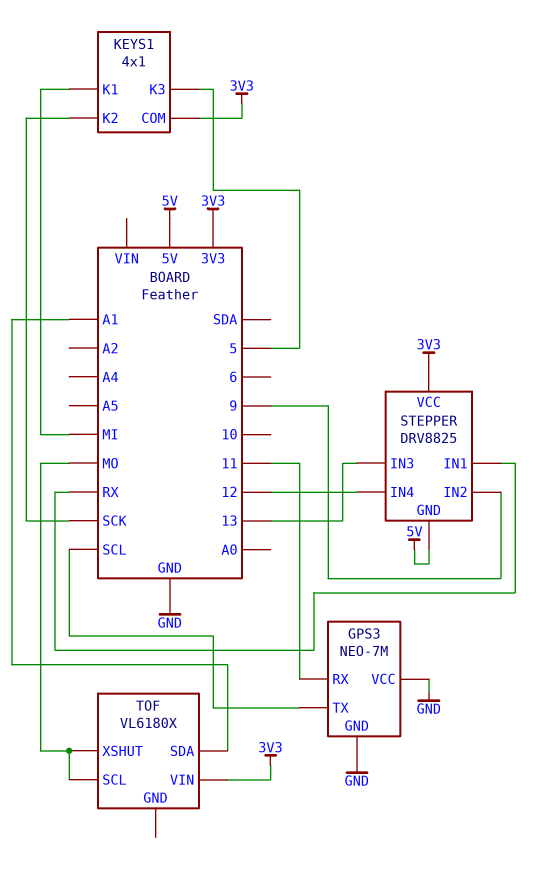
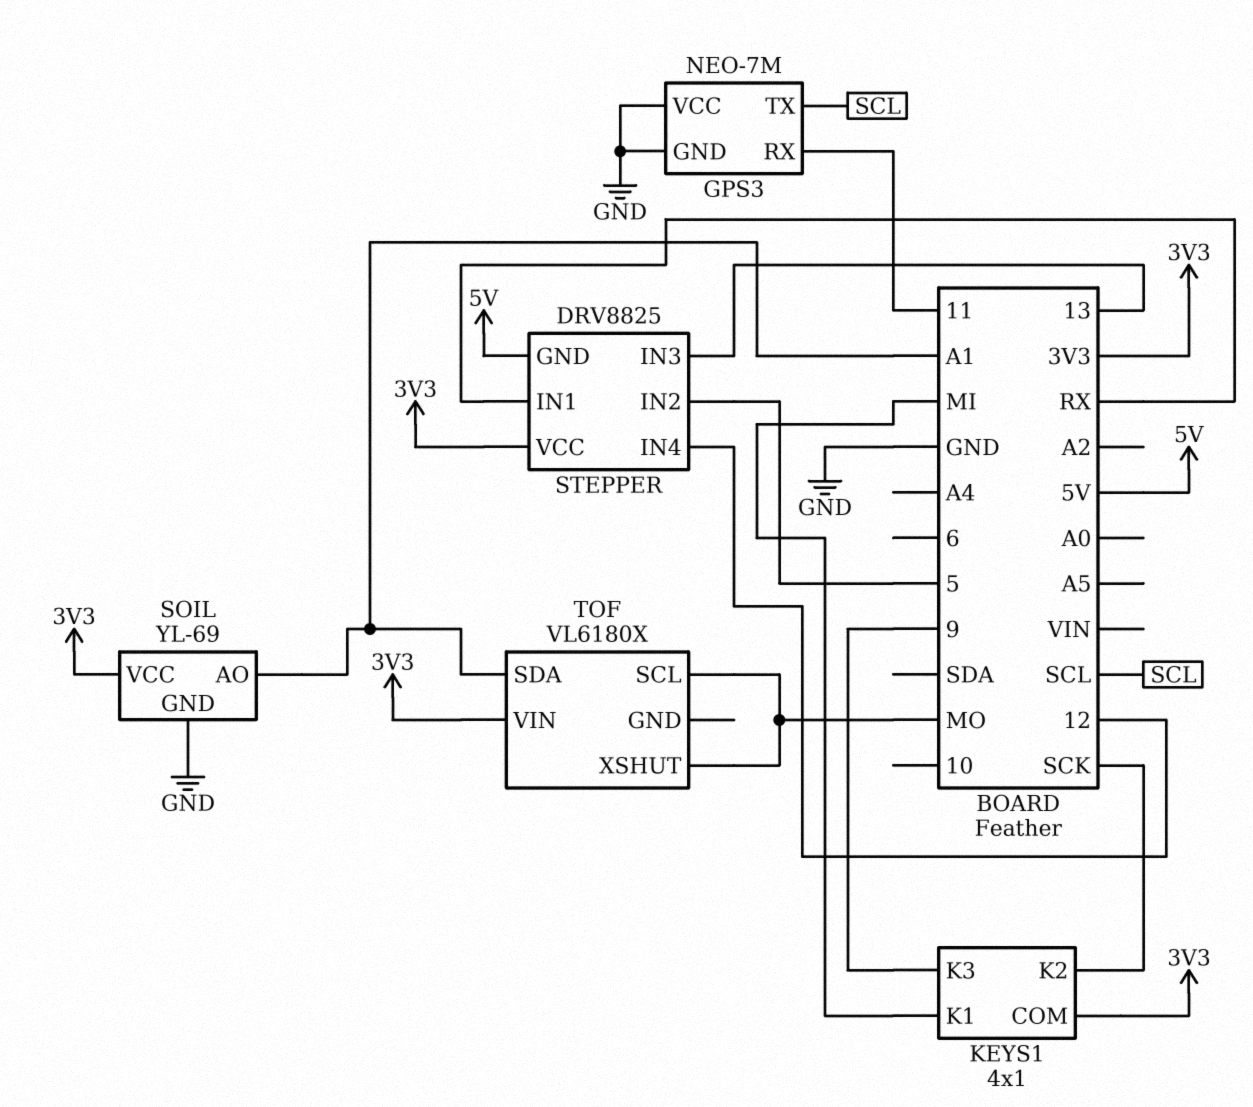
KEYS1 pin K3: 5 -> 9
SOIL: none -> YL-69
SOIL pin AO: none -> A1
SOIL pin GND: none -> GND
SOIL pin VCC: none -> 3V3
STEPPER pin IN2: 9 -> 5

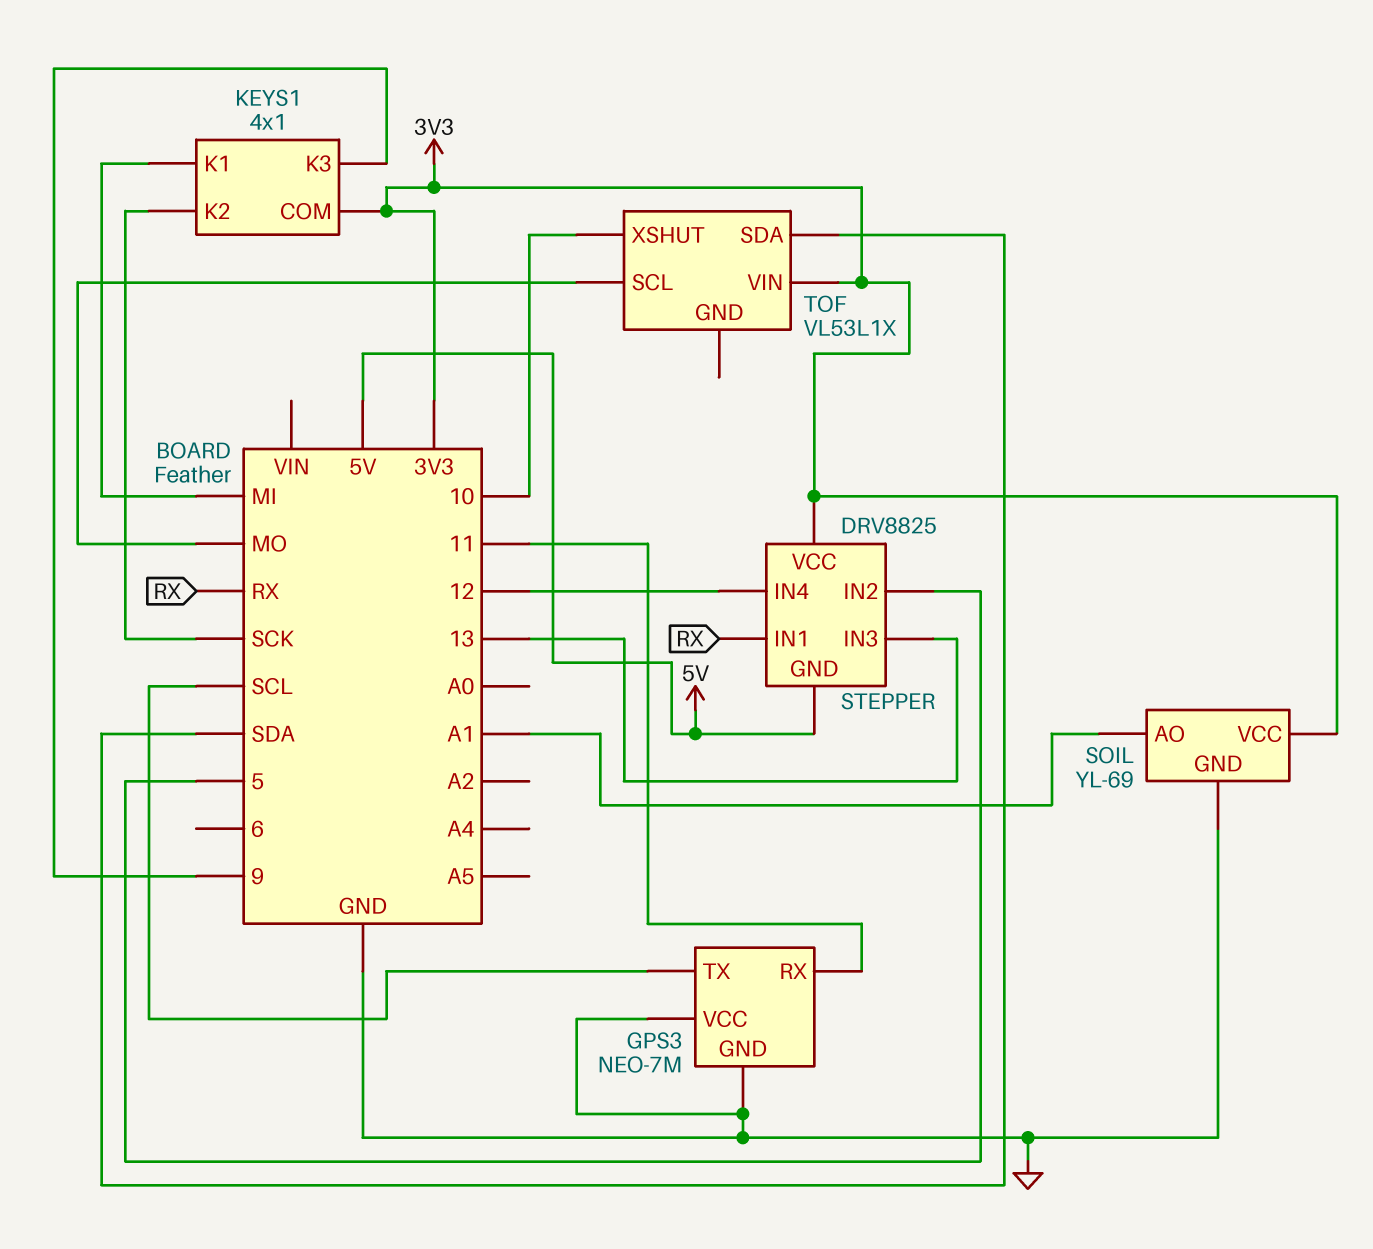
TOF: VL6180X -> VL53L1X
TOF pin SDA: A1 -> SDA
TOF pin XSHUT: MO -> 10

